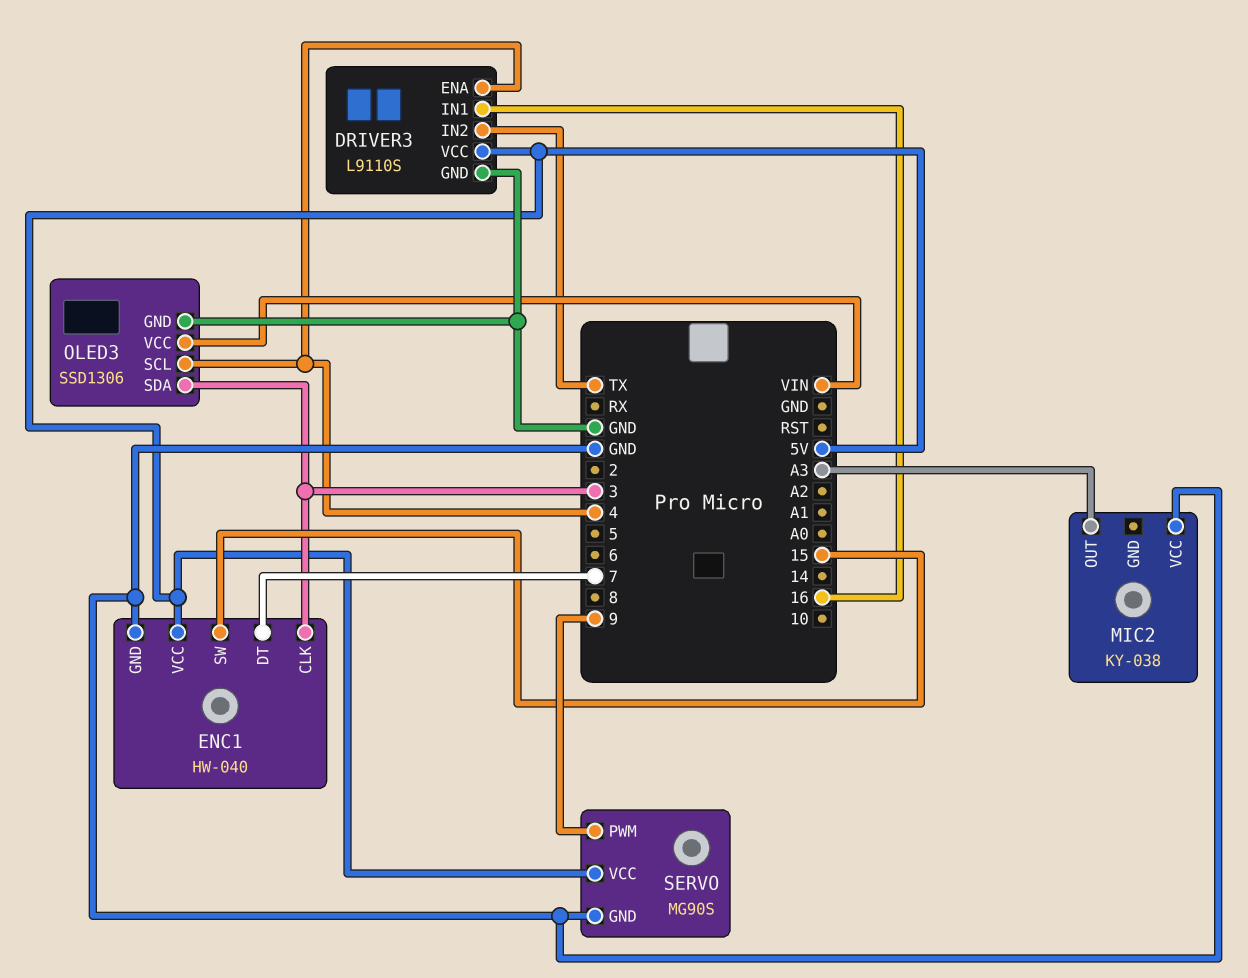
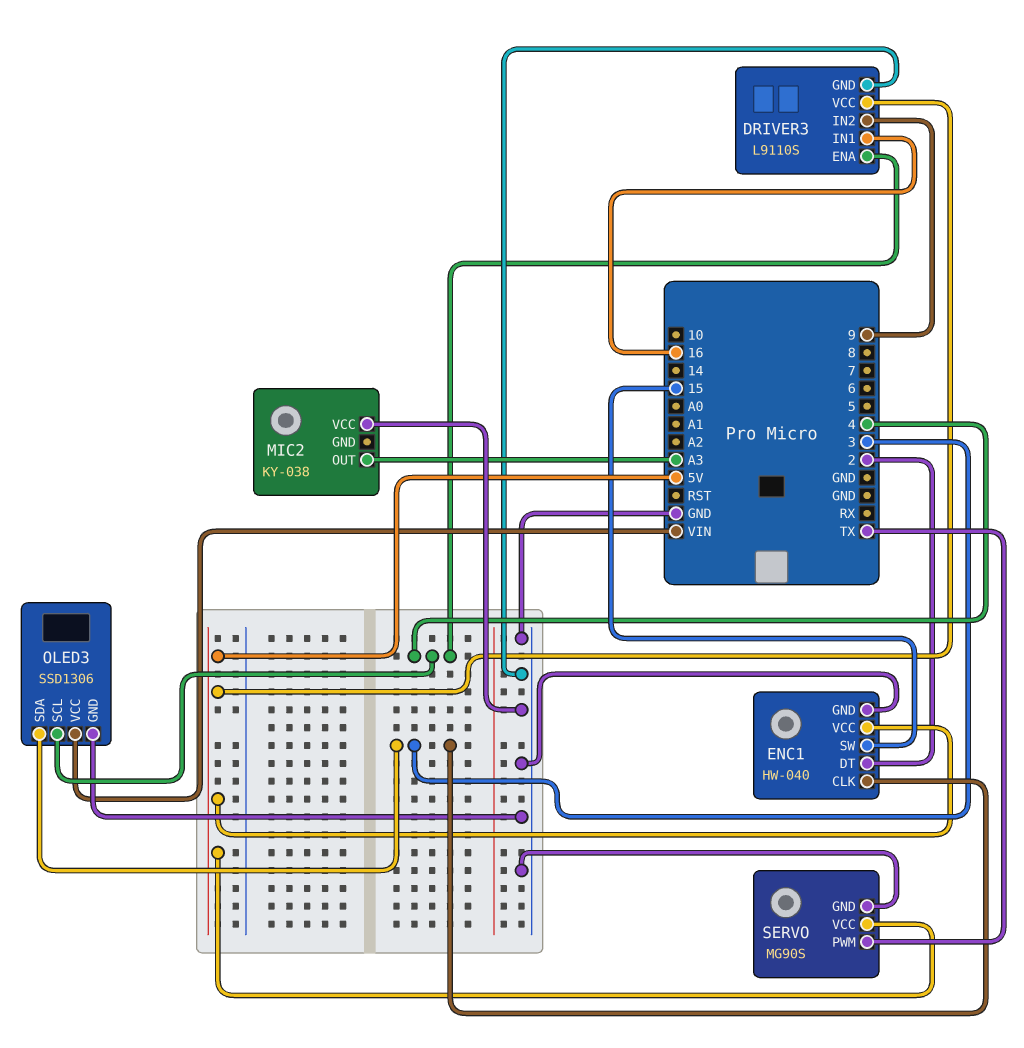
DRIVER3 pin IN2: TX -> 9
ENC1 pin DT: 7 -> 2
SERVO pin PWM: 9 -> TX

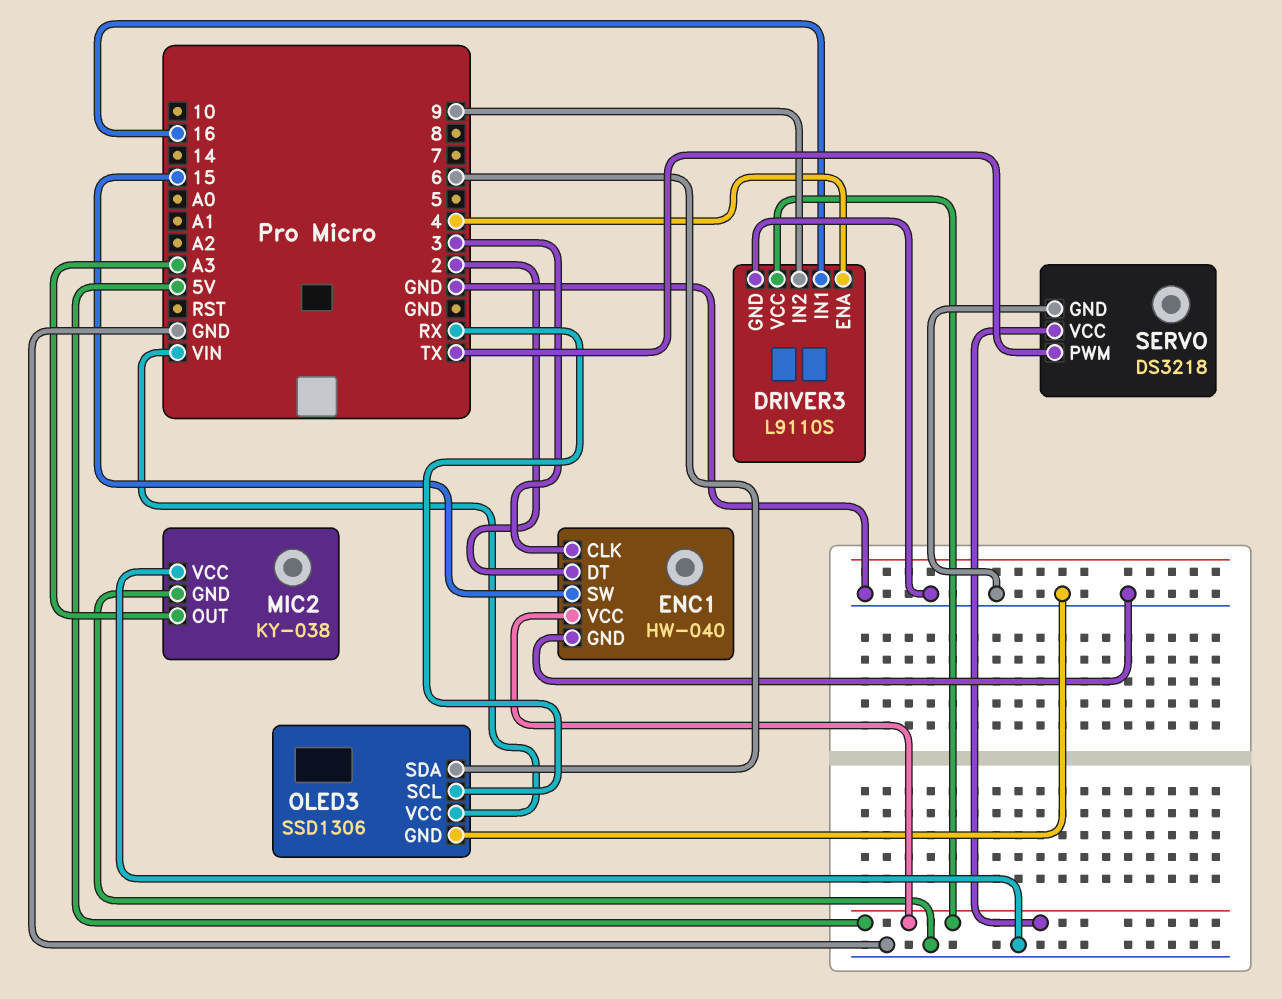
MIC2 pin GND: none -> GND
OLED3 pin SCL: 4 -> RX
OLED3 pin SDA: 3 -> 6
SERVO: MG90S -> DS3218

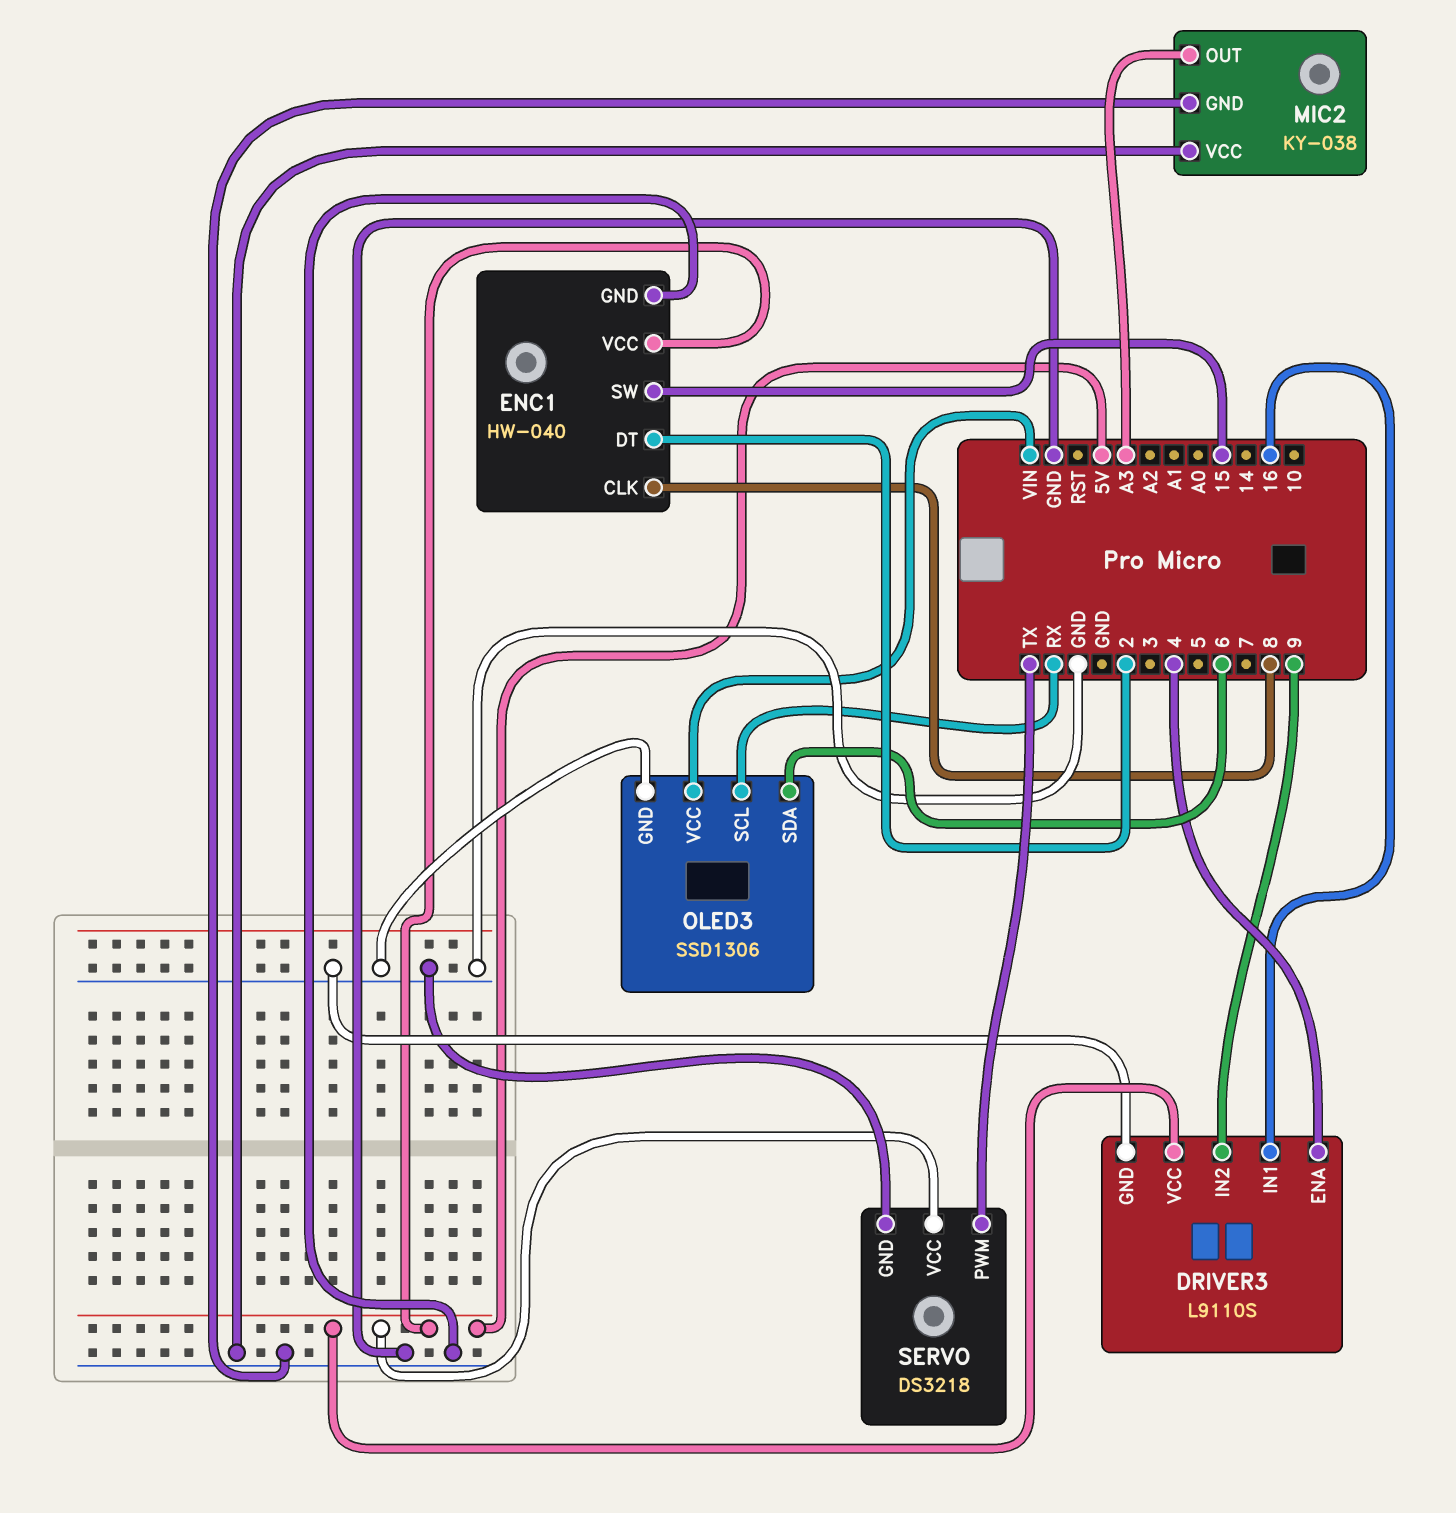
ENC1 pin CLK: 3 -> 8

